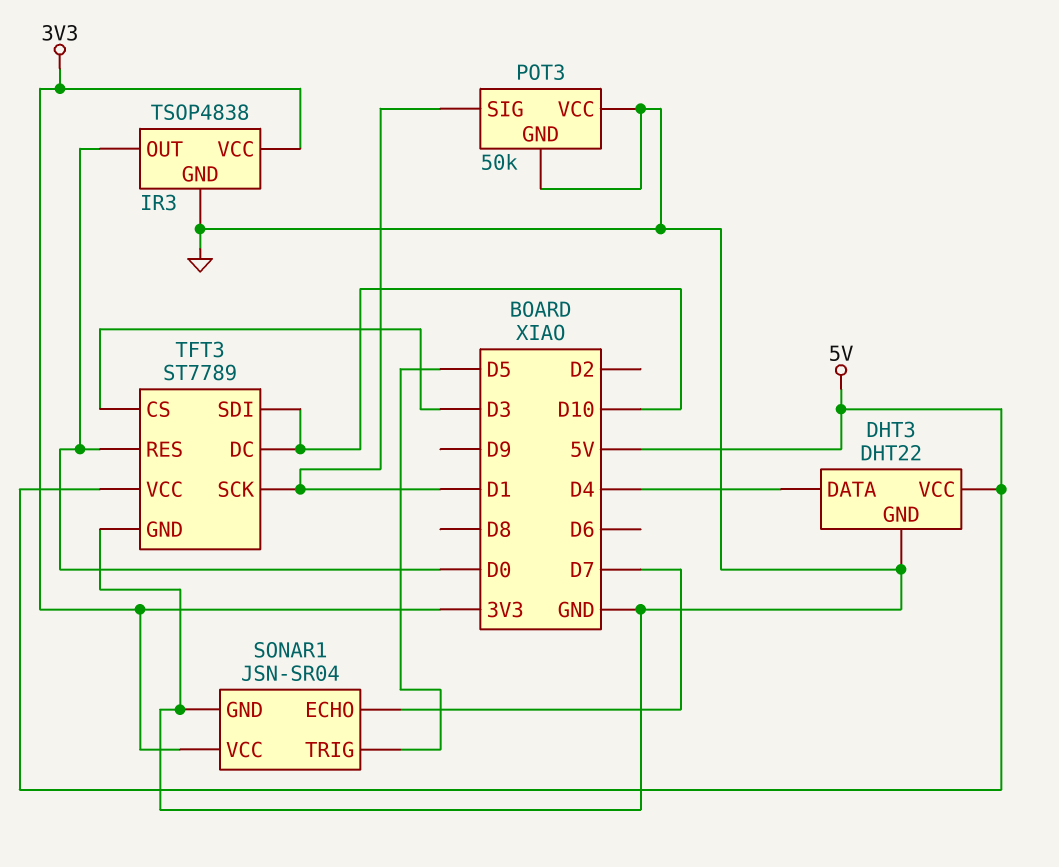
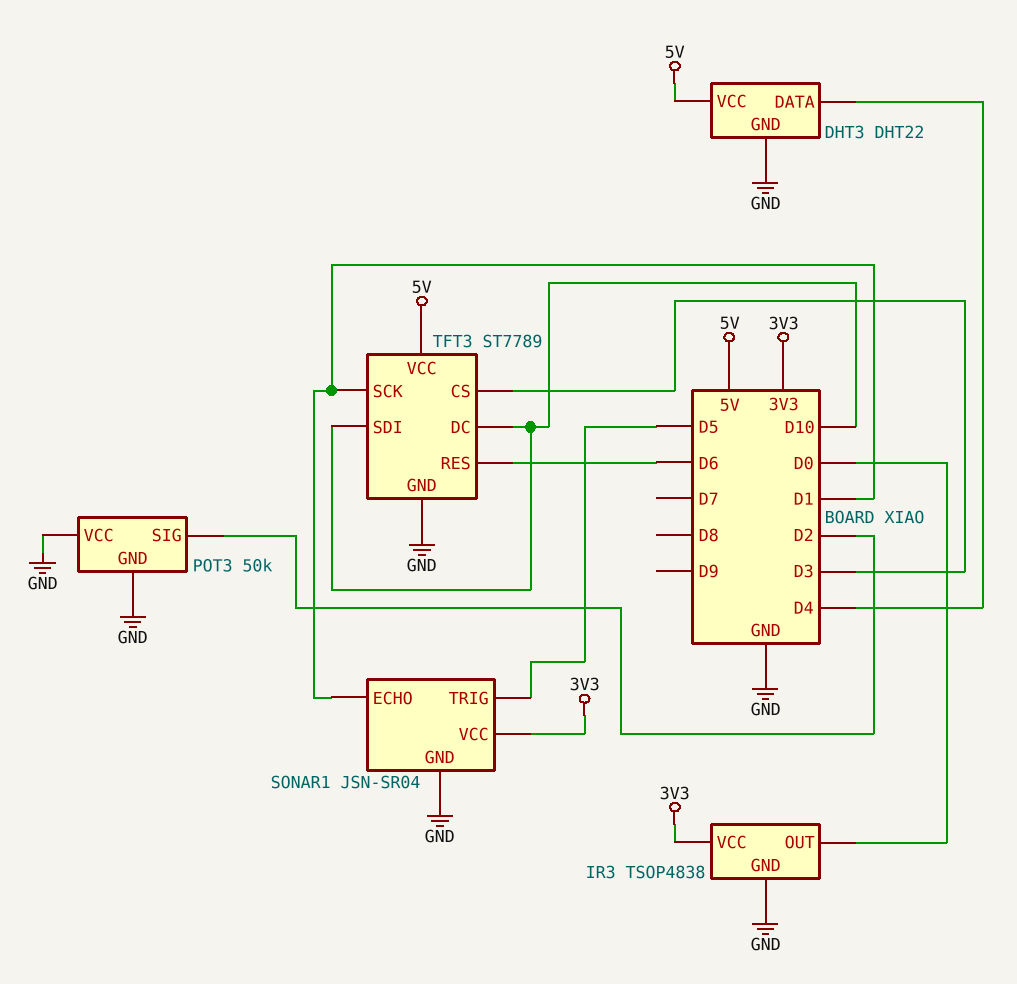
POT3 pin SIG: D1 -> D2
SONAR1 pin ECHO: D7 -> D1
TFT3 pin RES: D0 -> D6

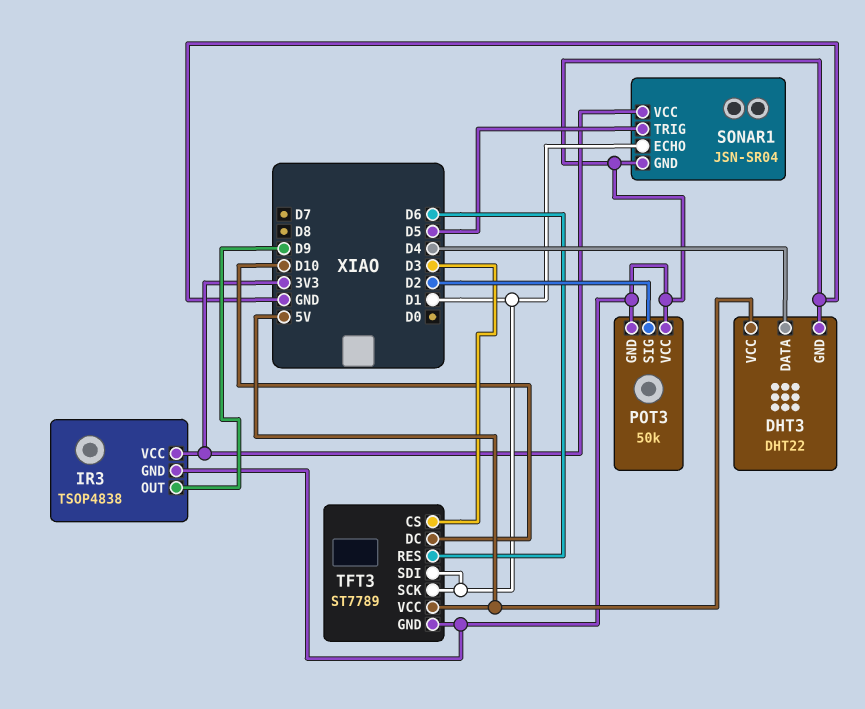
IR3 pin OUT: D0 -> D9
TFT3 pin SDI: D10 -> D1

